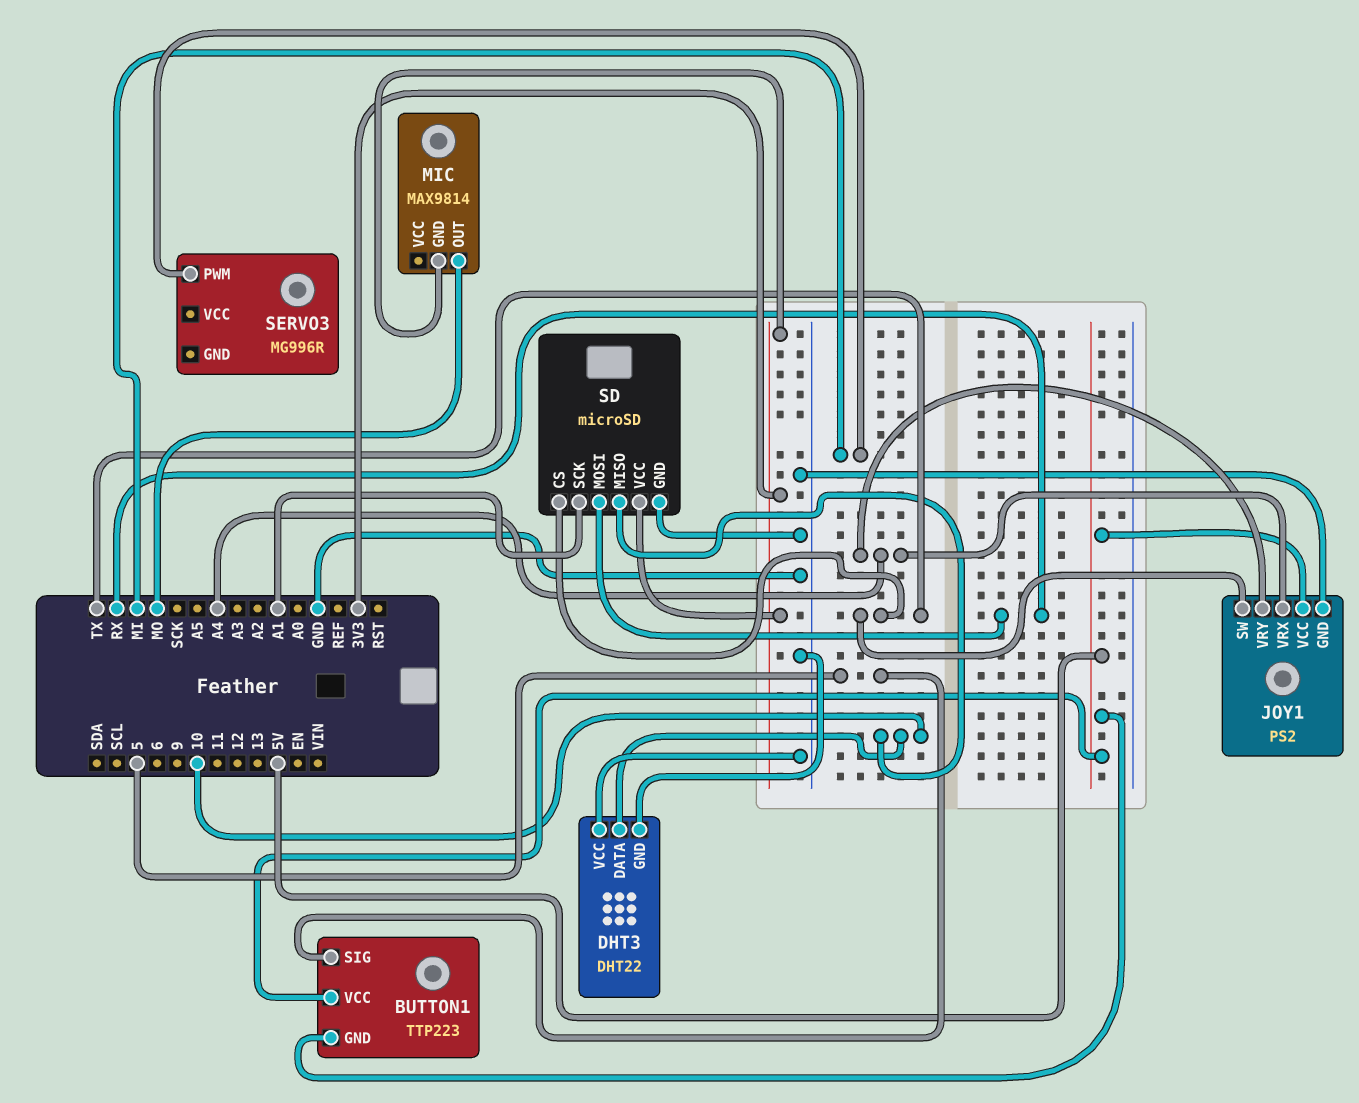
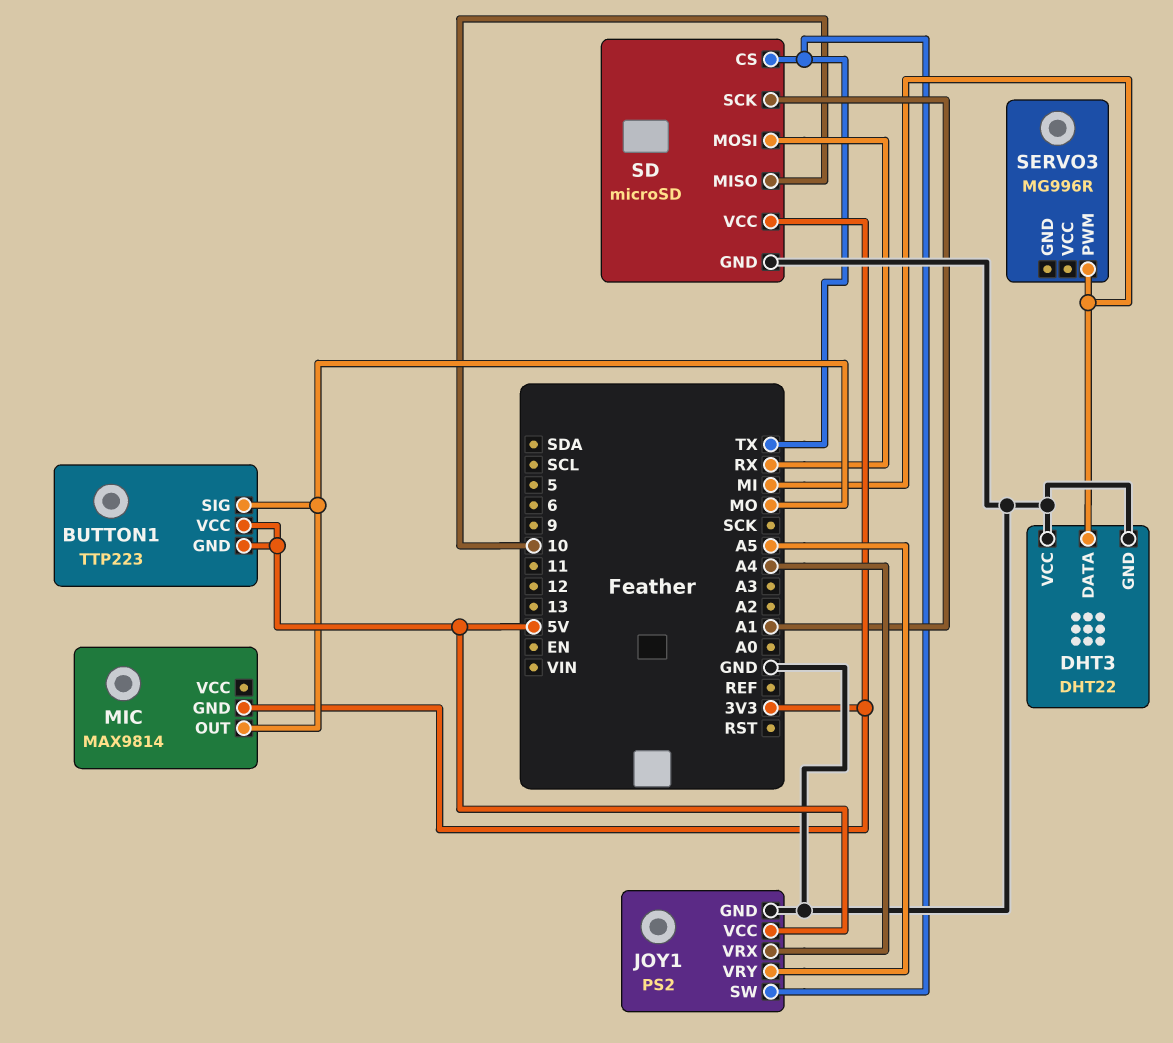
BUTTON1 pin SIG: 5 -> MO
DHT3 pin DATA: 10 -> MI
JOY1 pin VRY: A4 -> A5

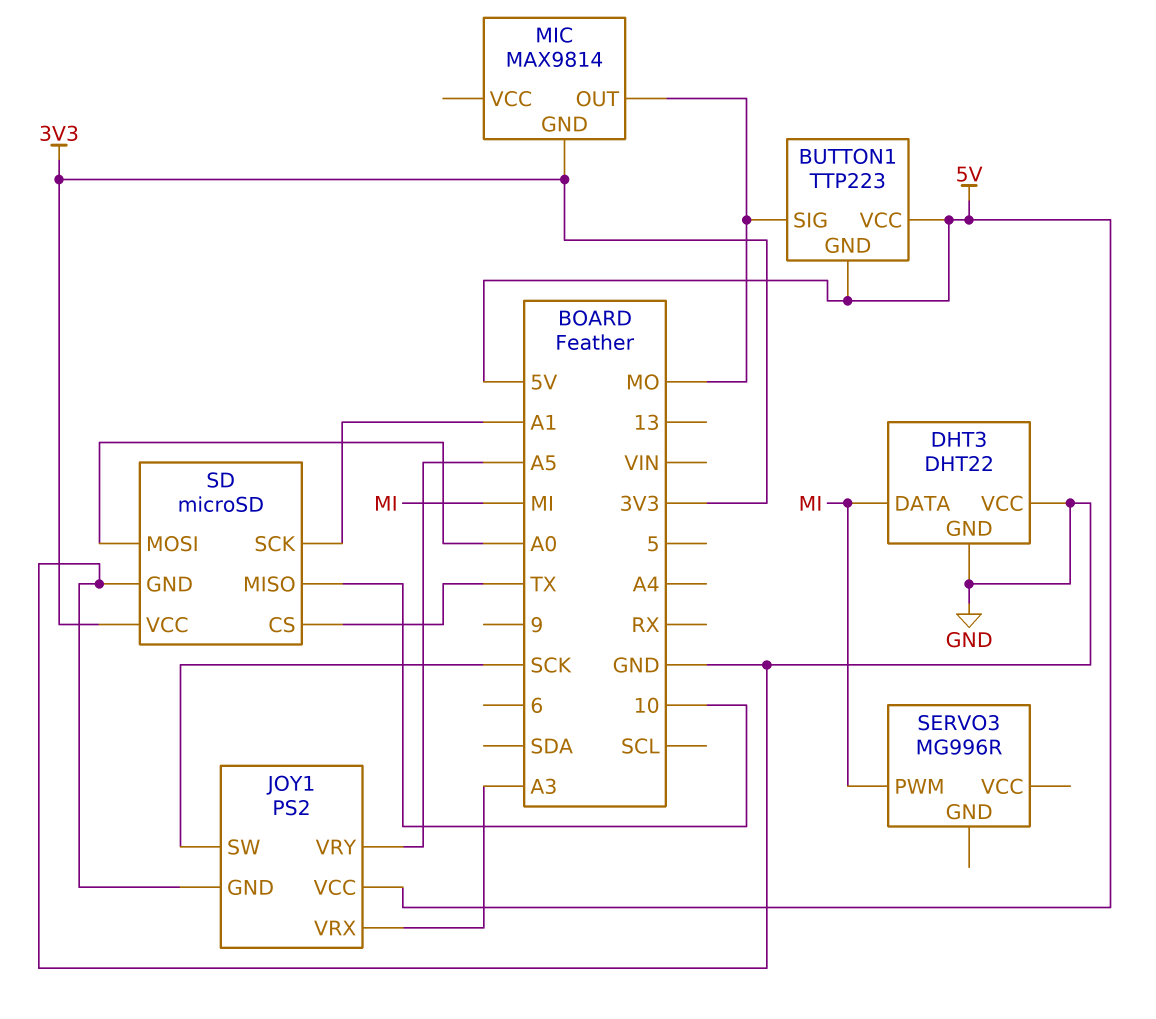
JOY1 pin SW: TX -> SCK
JOY1 pin VRX: A4 -> A3
SD pin MOSI: RX -> A0

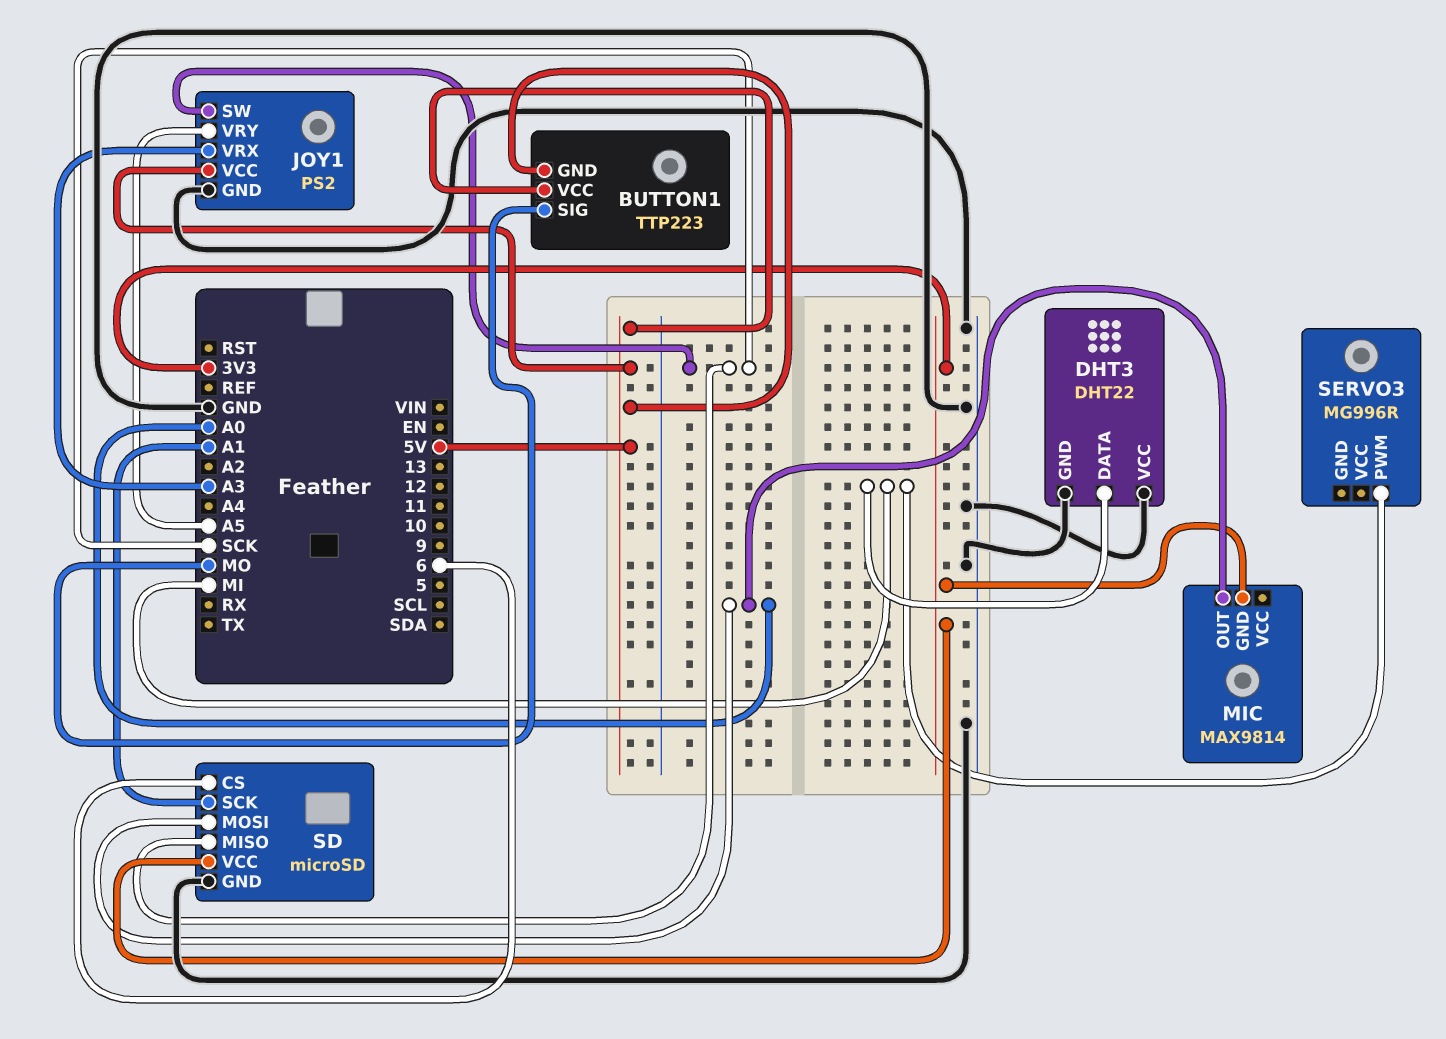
MIC pin OUT: MO -> A0
SD pin CS: TX -> 6
SD pin MISO: 10 -> SCK

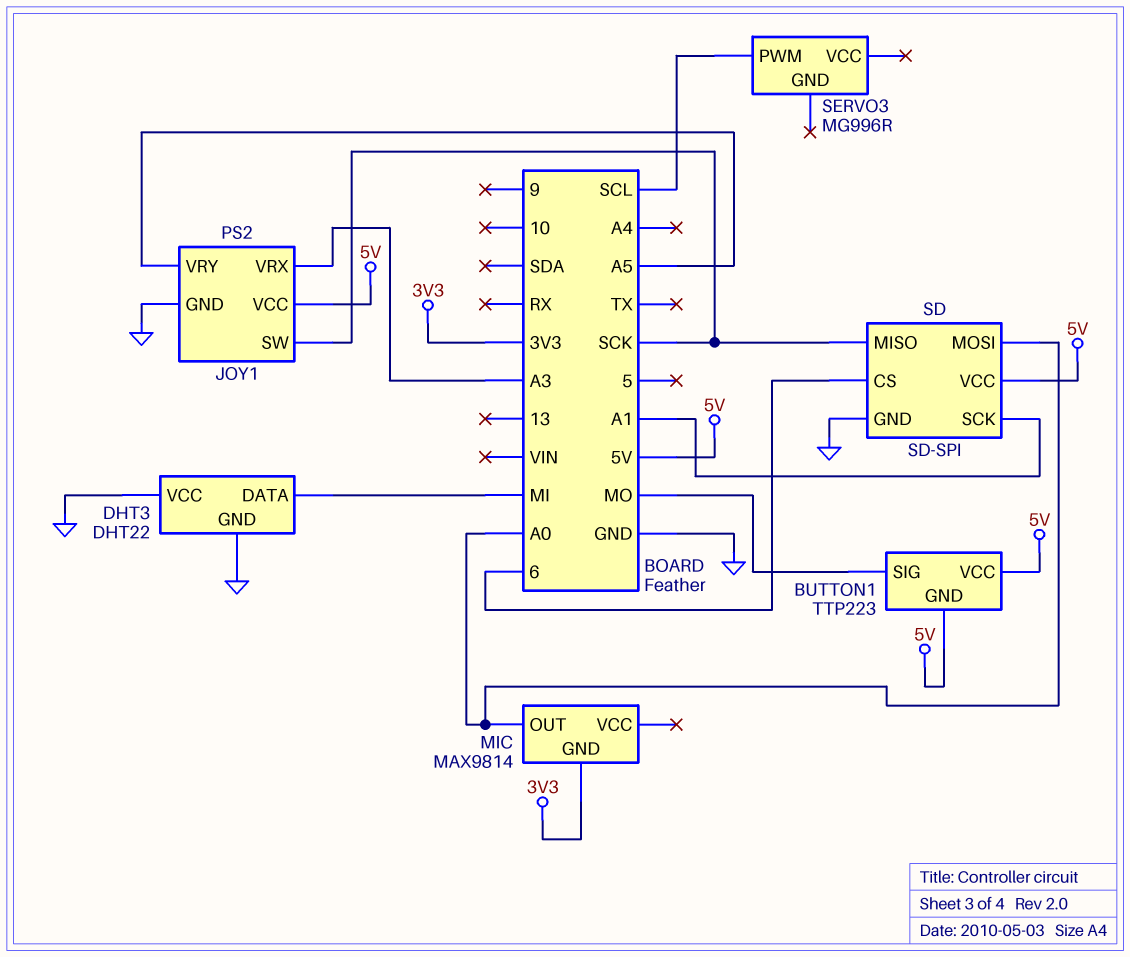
SD: microSD -> SD-SPI
SD pin VCC: 3V3 -> 5V
SERVO3 pin PWM: MI -> SCL

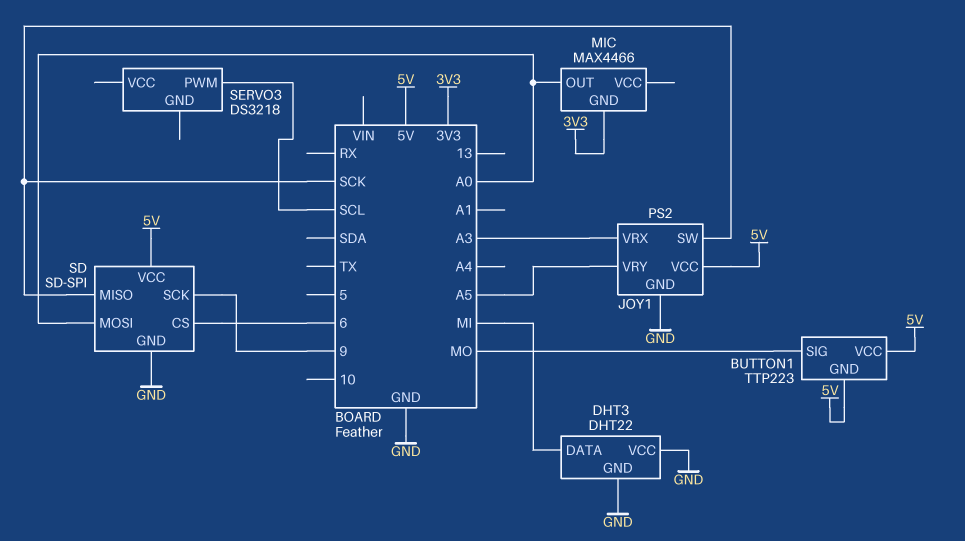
MIC: MAX9814 -> MAX4466
SD pin SCK: A1 -> 9
SERVO3: MG996R -> DS3218

